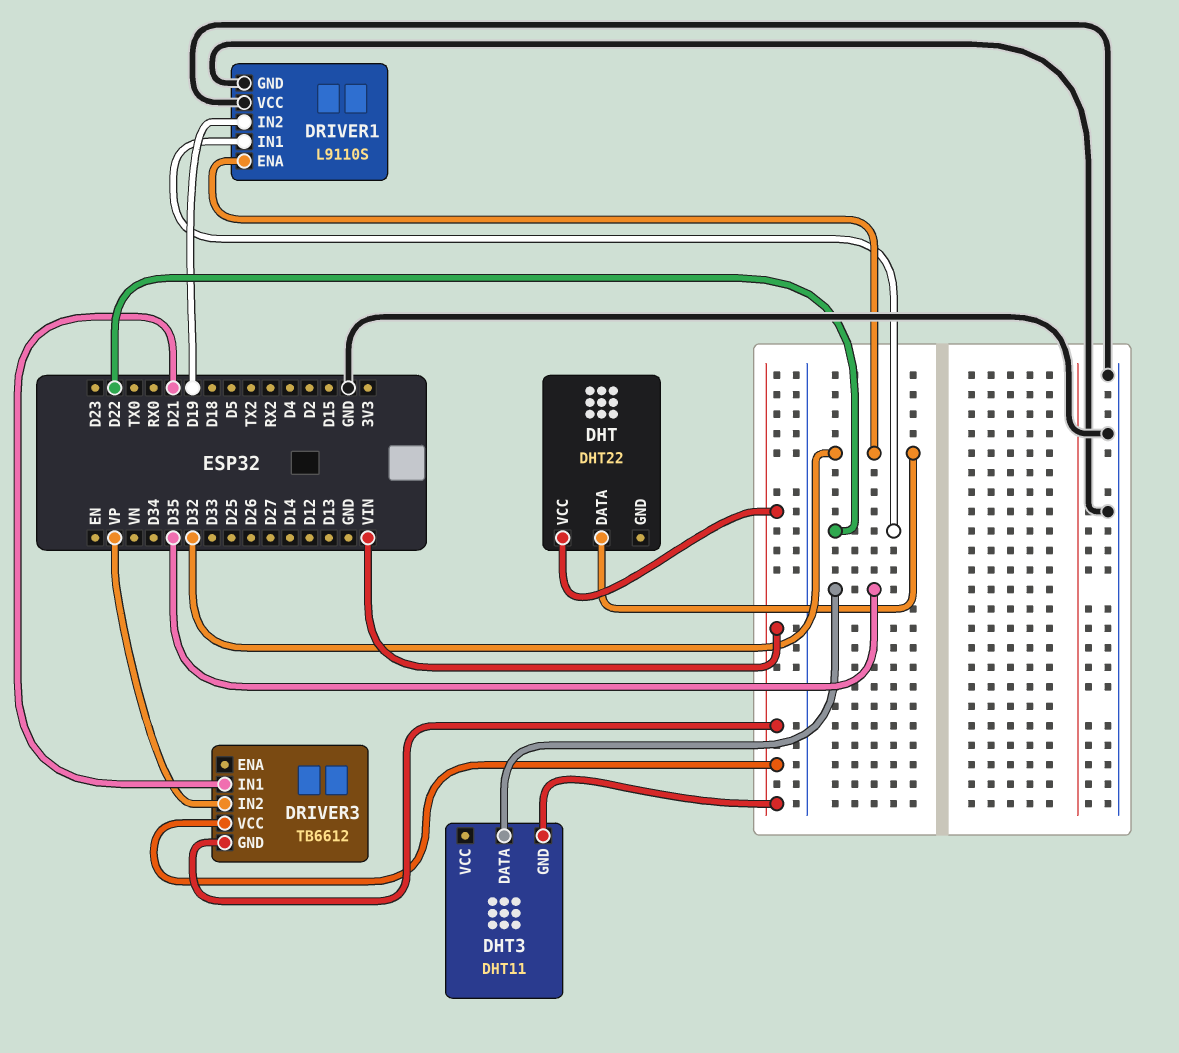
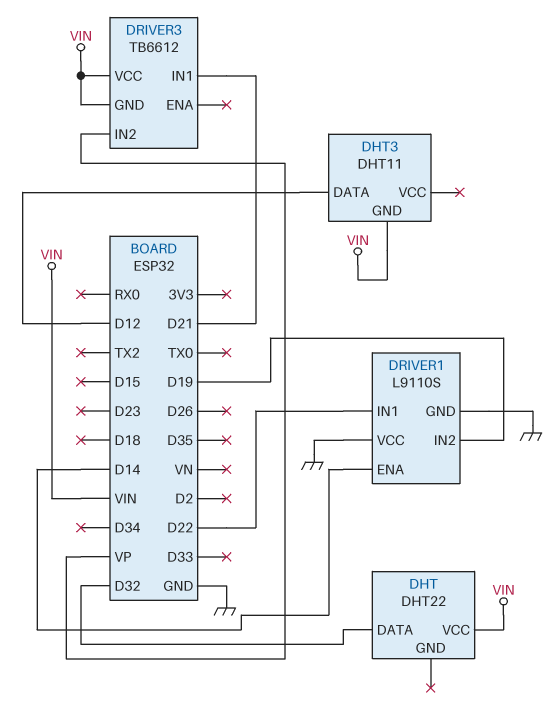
DHT3 pin DATA: D35 -> D12
DRIVER1 pin ENA: D32 -> D14

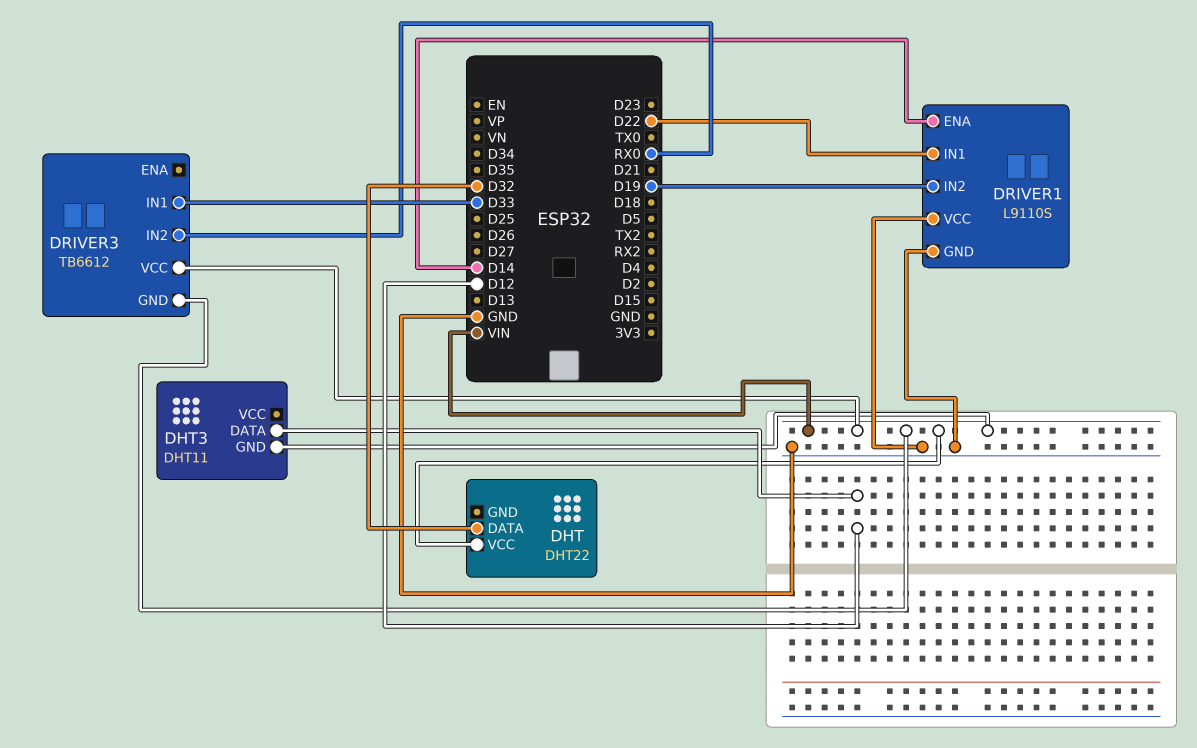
DRIVER3 pin IN1: D21 -> D33
DRIVER3 pin IN2: VP -> RX0

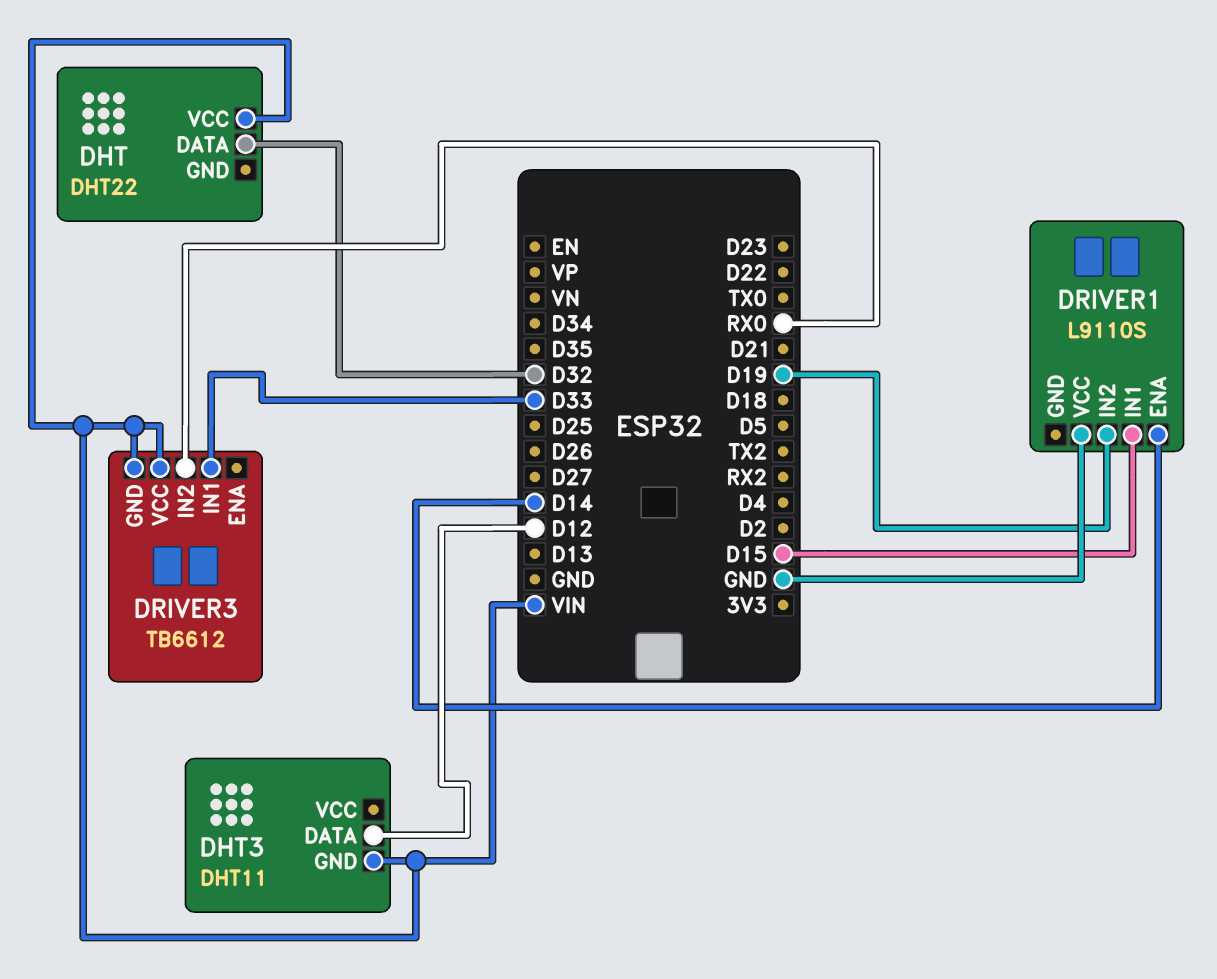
DRIVER1 pin GND: GND -> none
DRIVER1 pin IN1: D22 -> D15

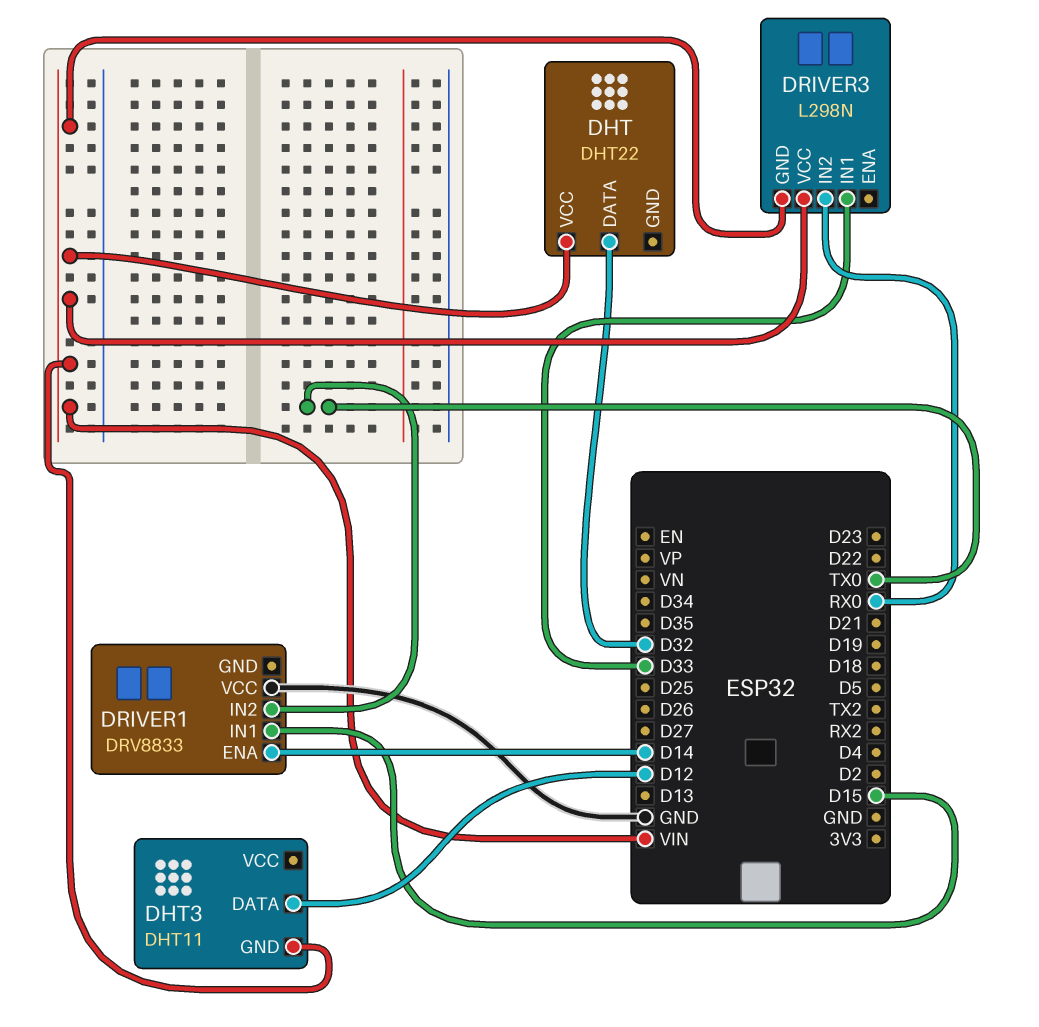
DRIVER1: L9110S -> DRV8833
DRIVER1 pin IN2: D19 -> TX0
DRIVER3: TB6612 -> L298N

